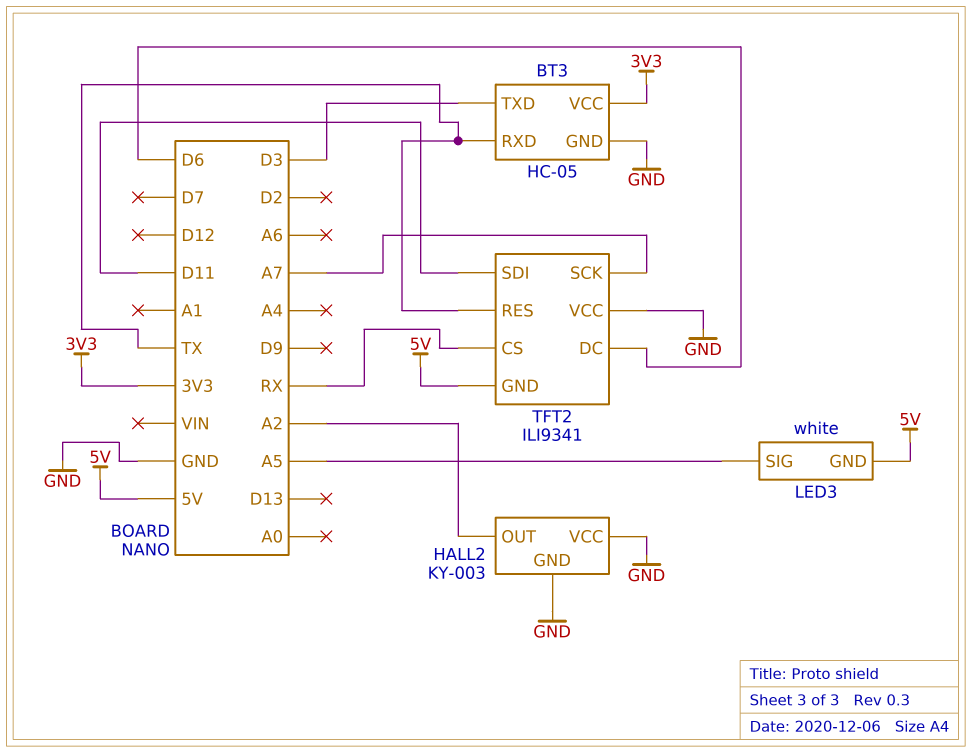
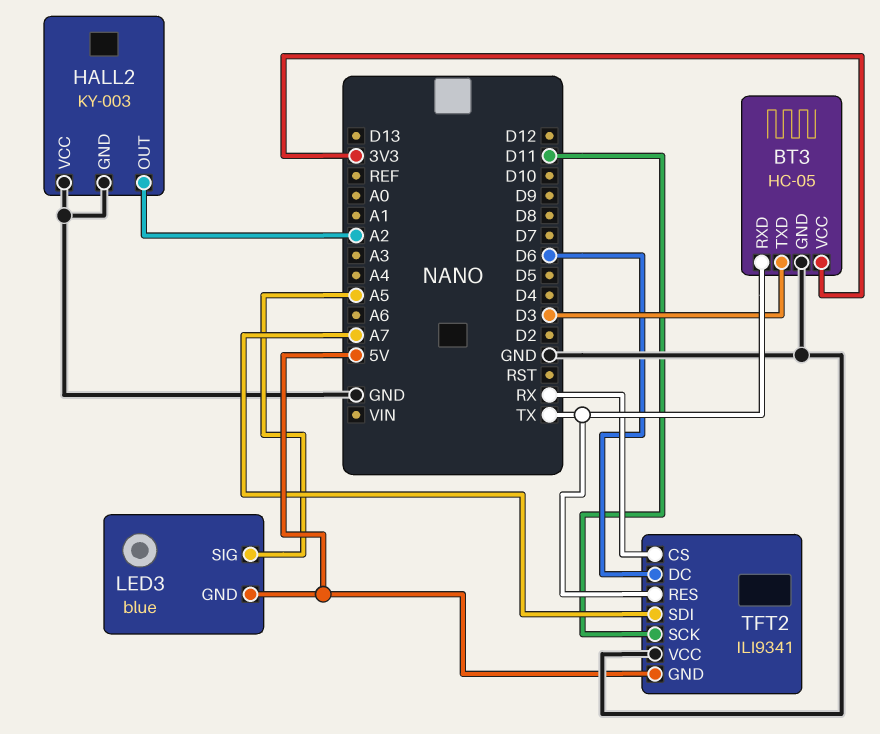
LED3: white -> blue
TFT2 pin SCK: A7 -> D11
TFT2 pin SDI: D11 -> A7

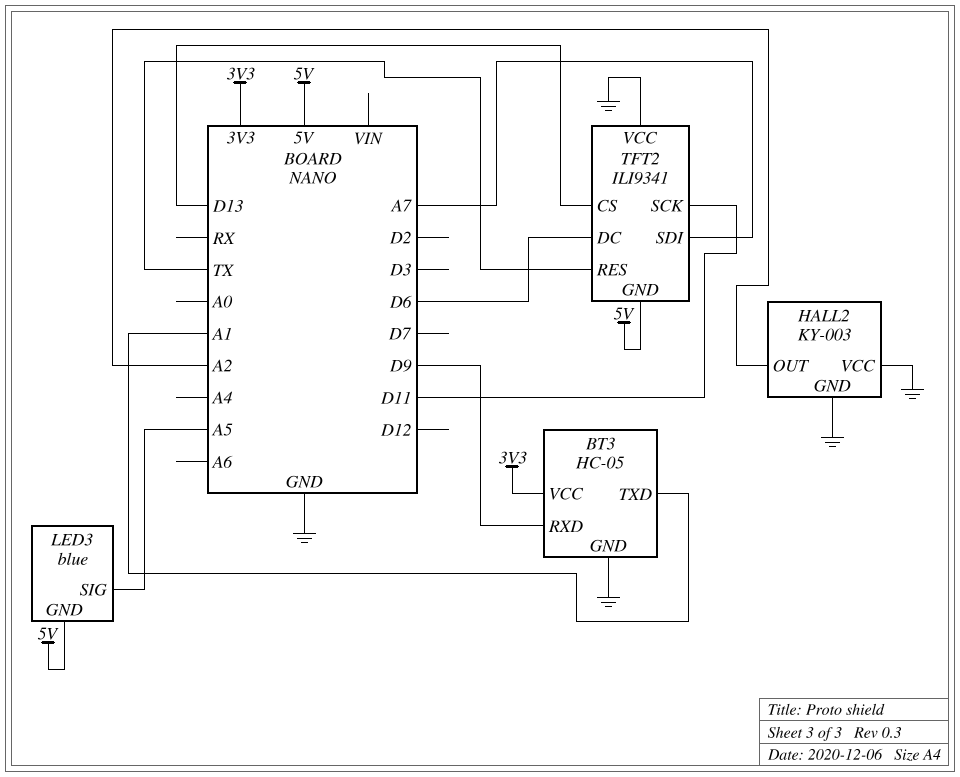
BT3 pin RXD: TX -> D9
BT3 pin TXD: D3 -> A1
TFT2 pin CS: RX -> D13

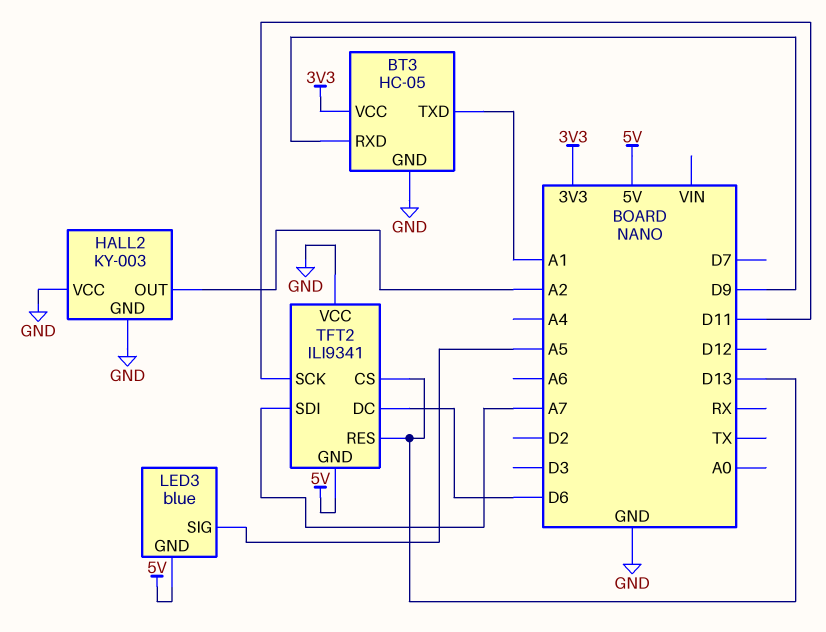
TFT2 pin RES: TX -> D13

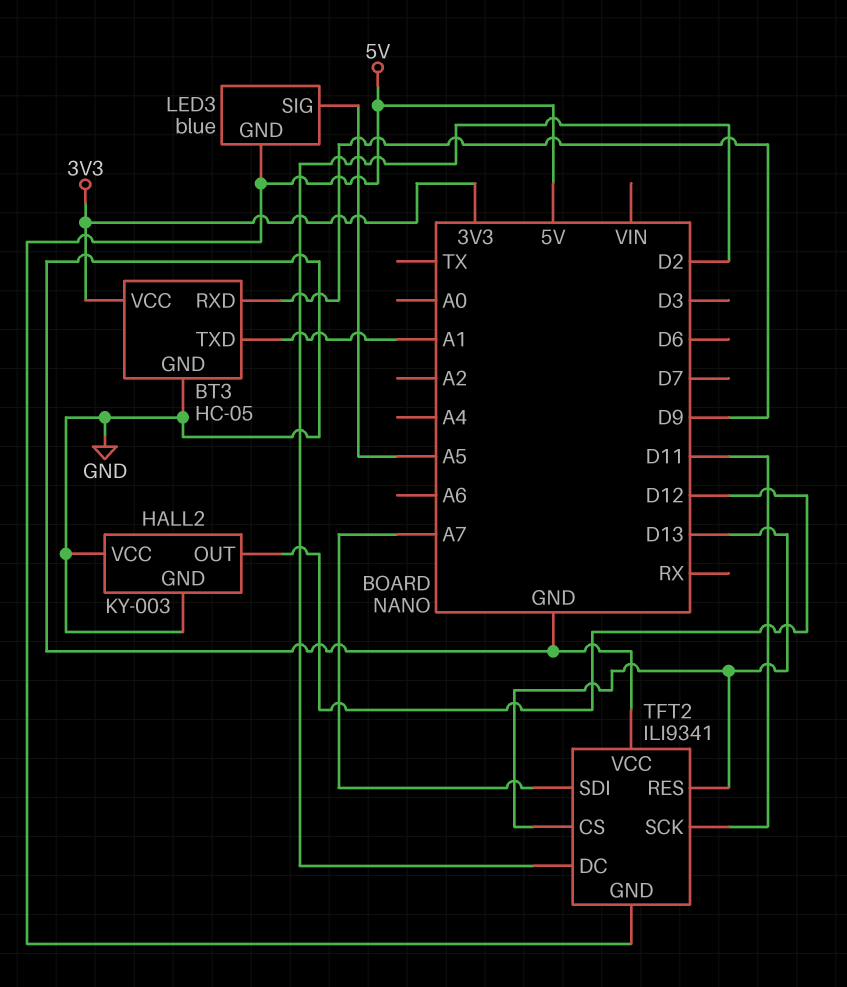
HALL2 pin OUT: A2 -> D12
TFT2 pin DC: D6 -> D2

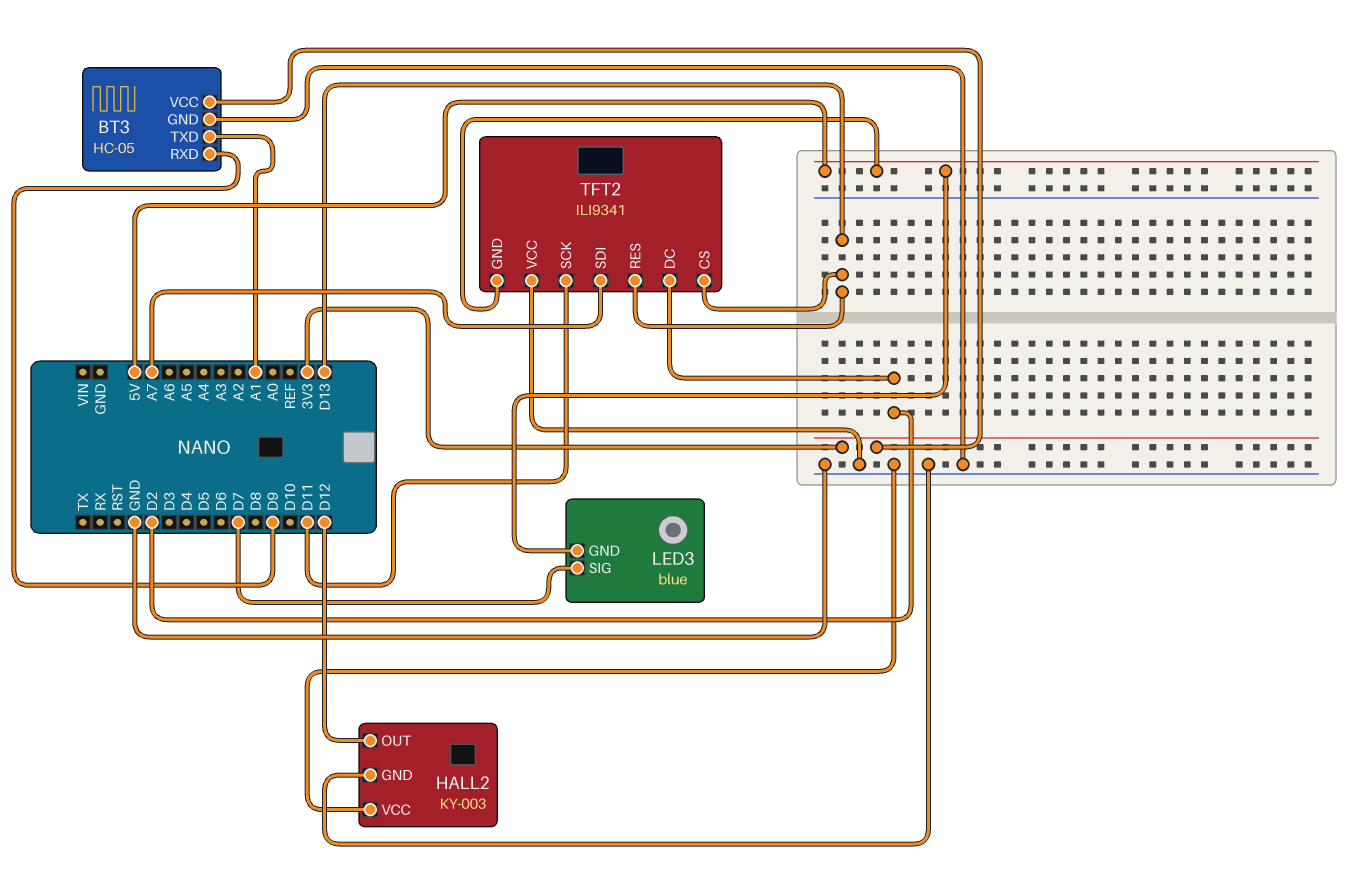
LED3 pin SIG: A5 -> D7

